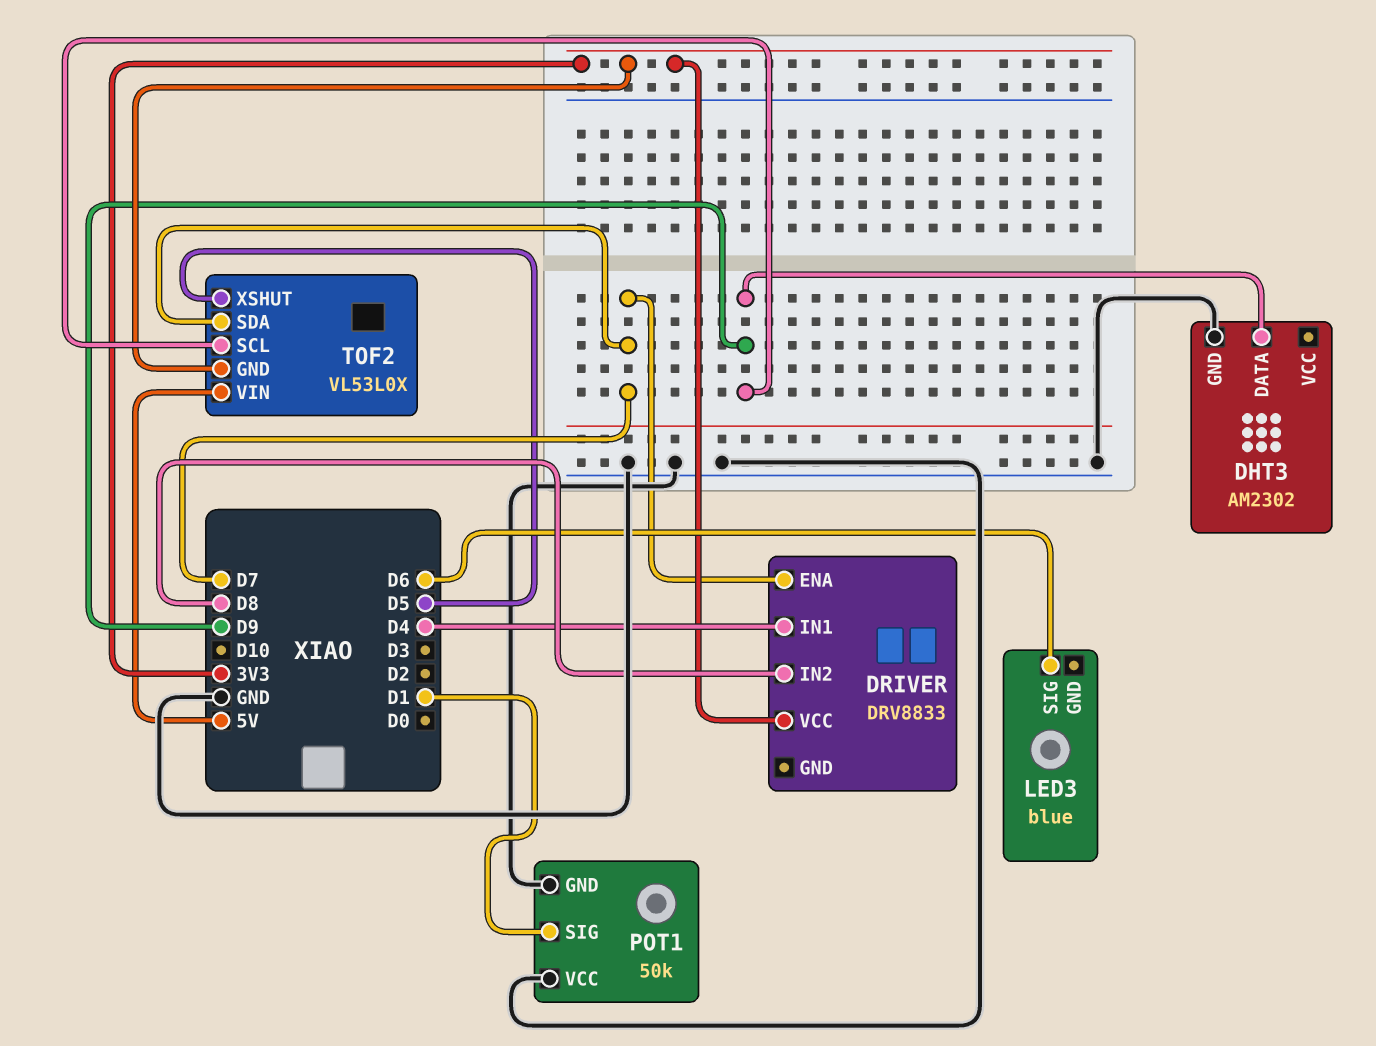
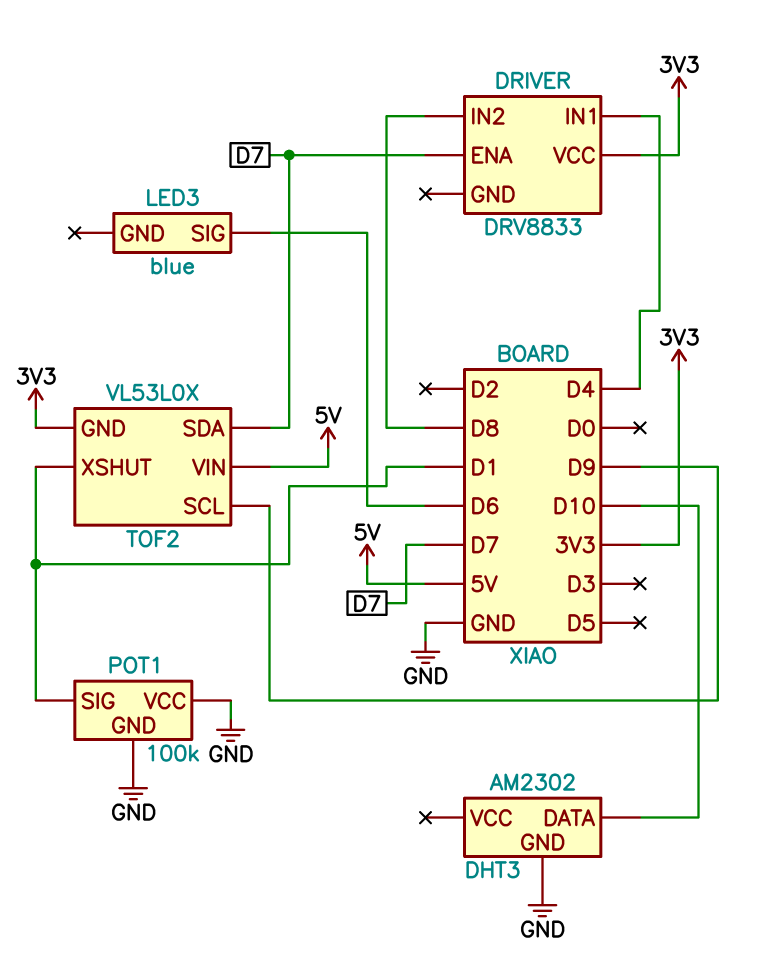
DHT3 pin DATA: D9 -> D10
POT1: 50k -> 100k
TOF2 pin XSHUT: D5 -> D1

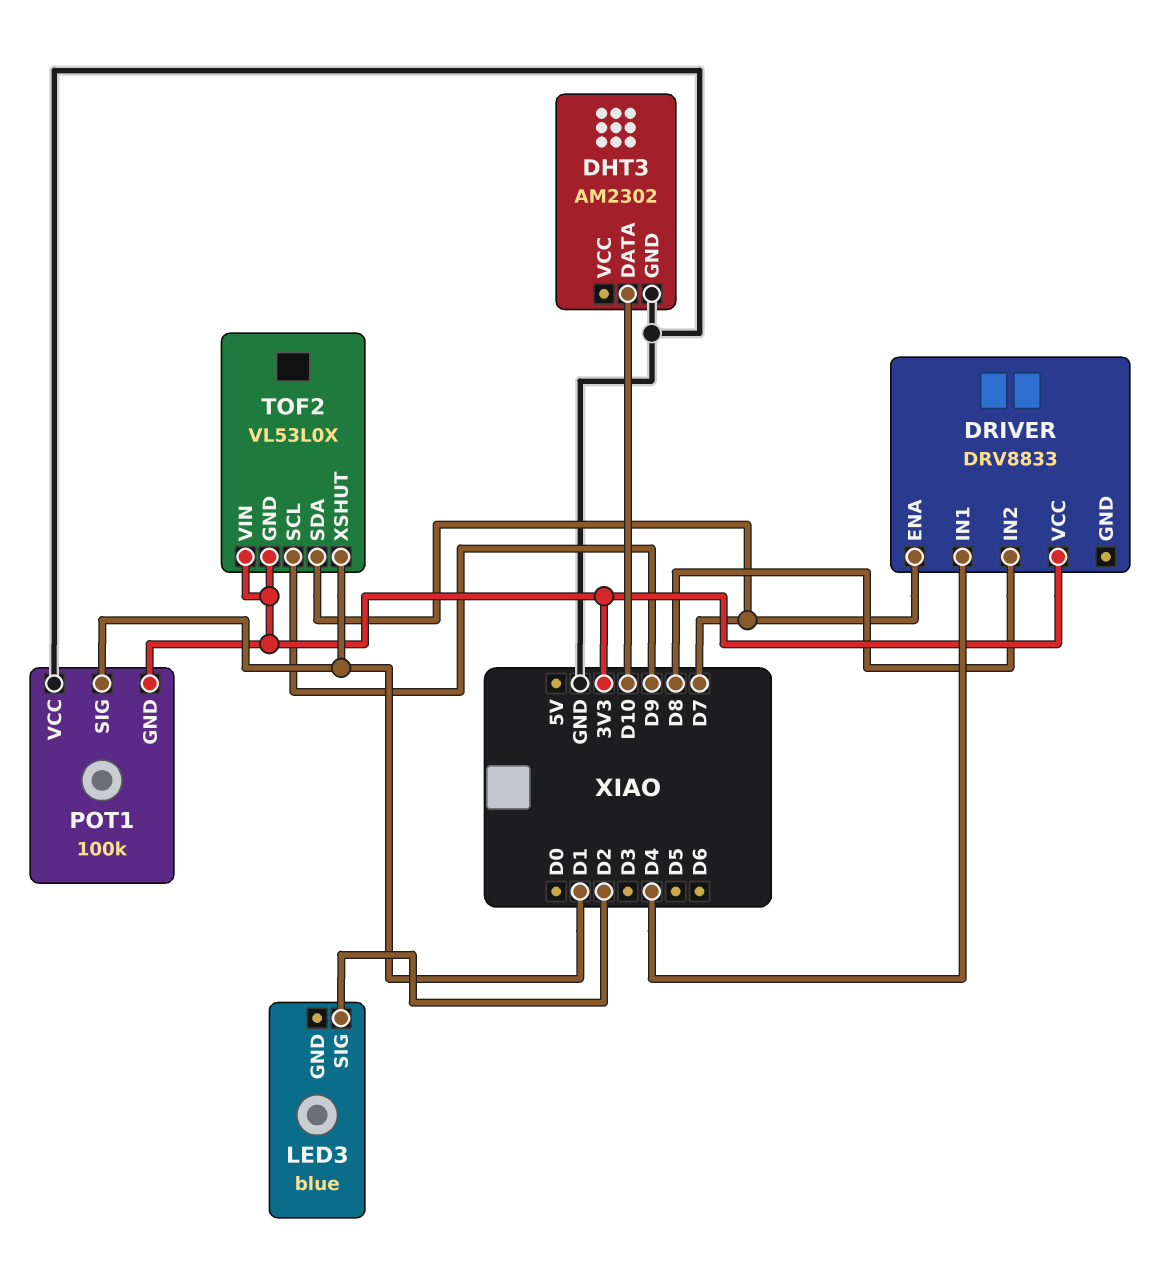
LED3 pin SIG: D6 -> D2
POT1 pin GND: GND -> 3V3
TOF2 pin VIN: 5V -> 3V3

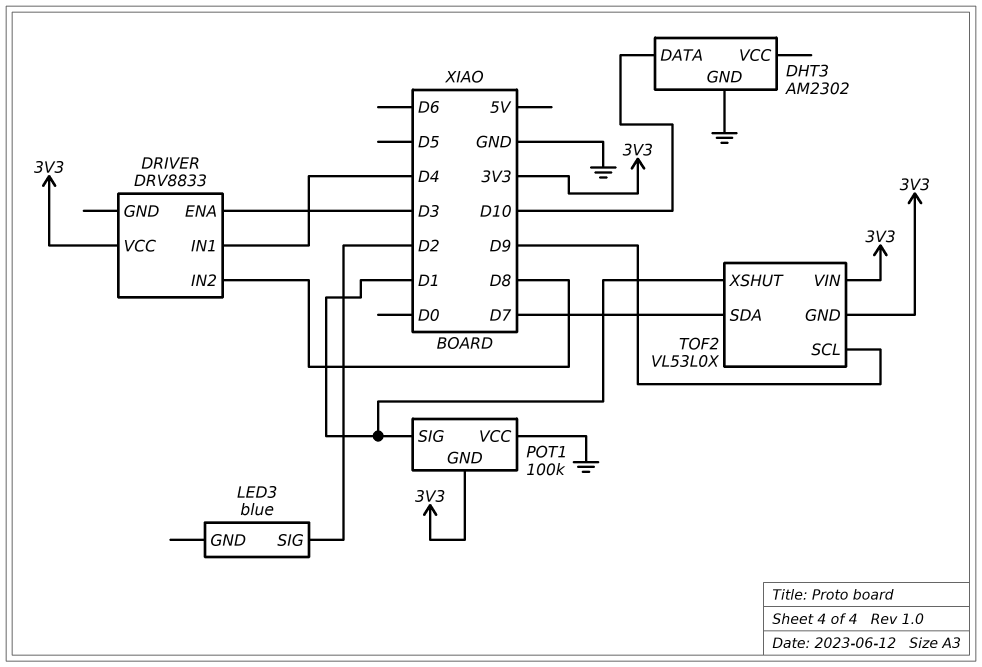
DRIVER pin ENA: D7 -> D3

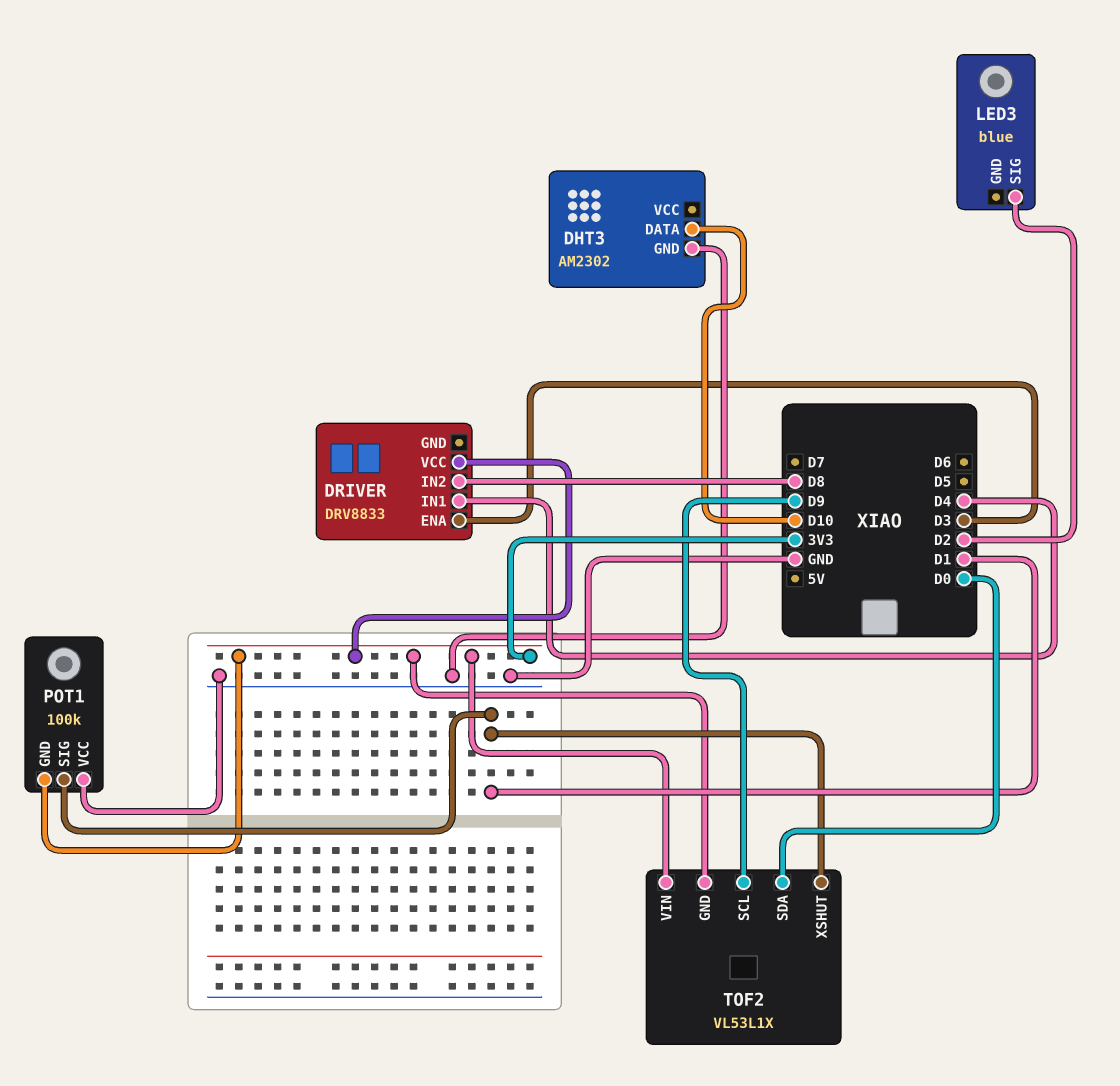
TOF2: VL53L0X -> VL53L1X
TOF2 pin SDA: D7 -> D0

